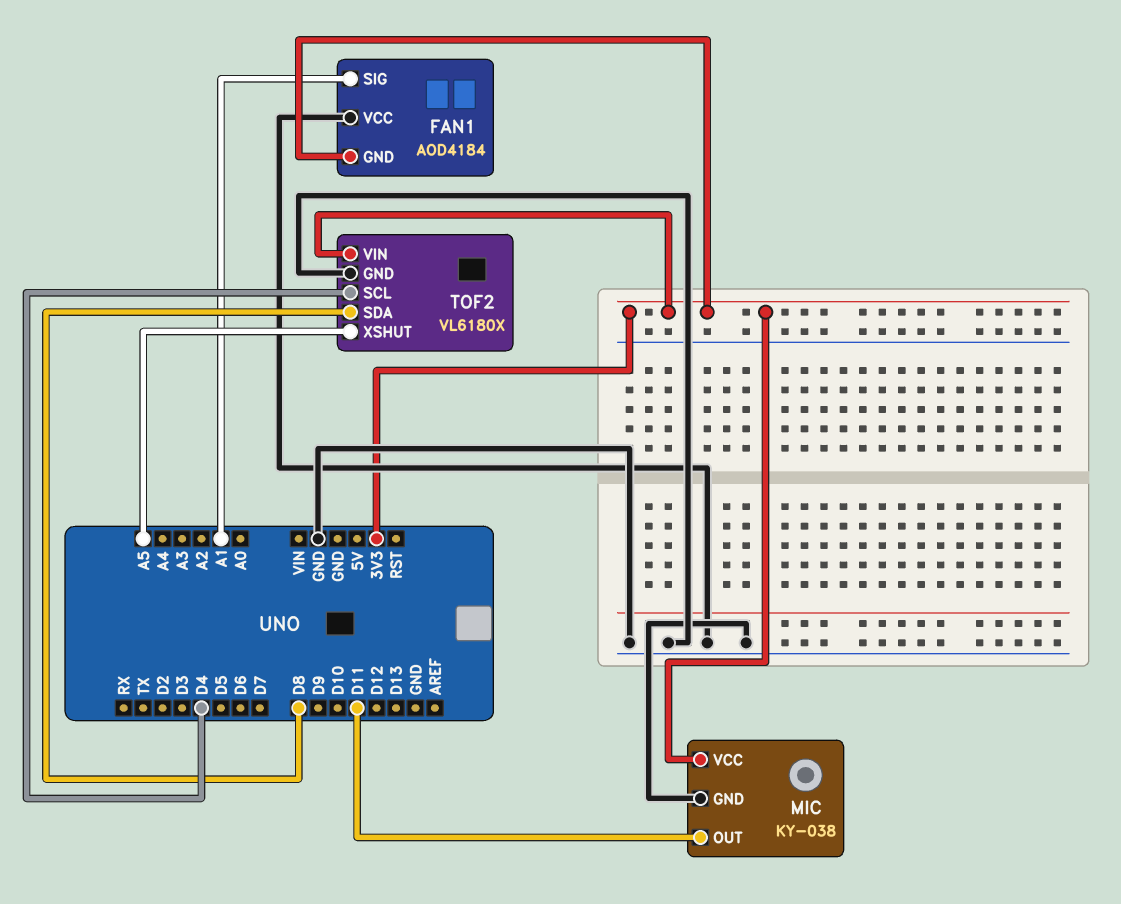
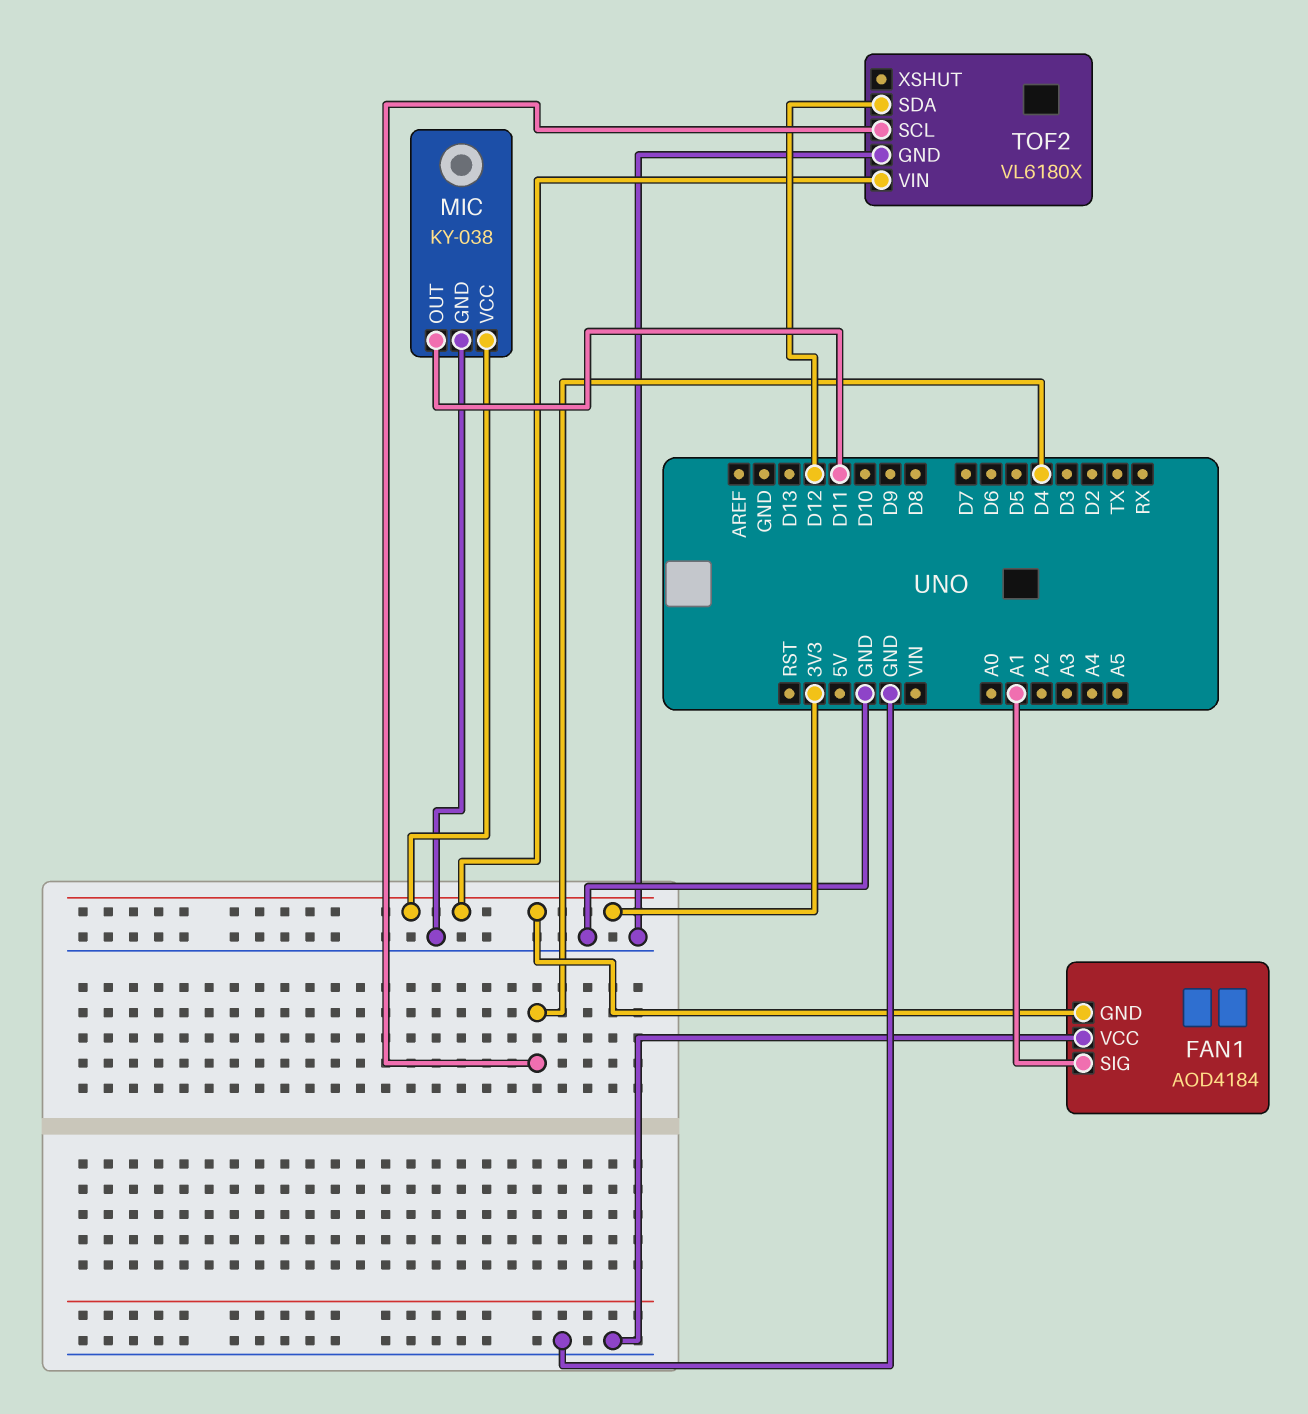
TOF2 pin SDA: D8 -> D12
TOF2 pin XSHUT: A5 -> none

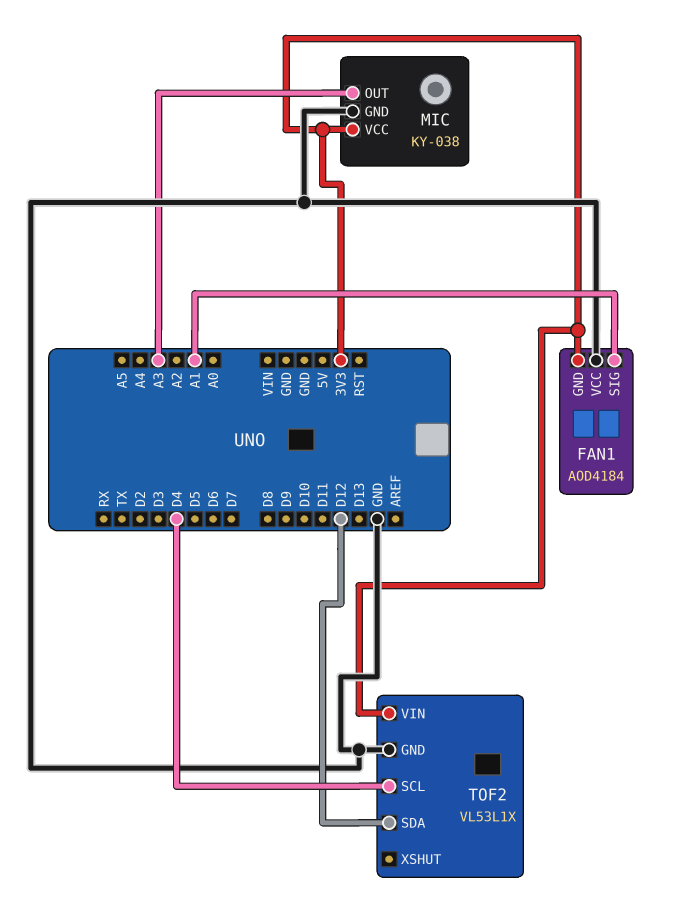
MIC pin OUT: D11 -> A3
TOF2: VL6180X -> VL53L1X

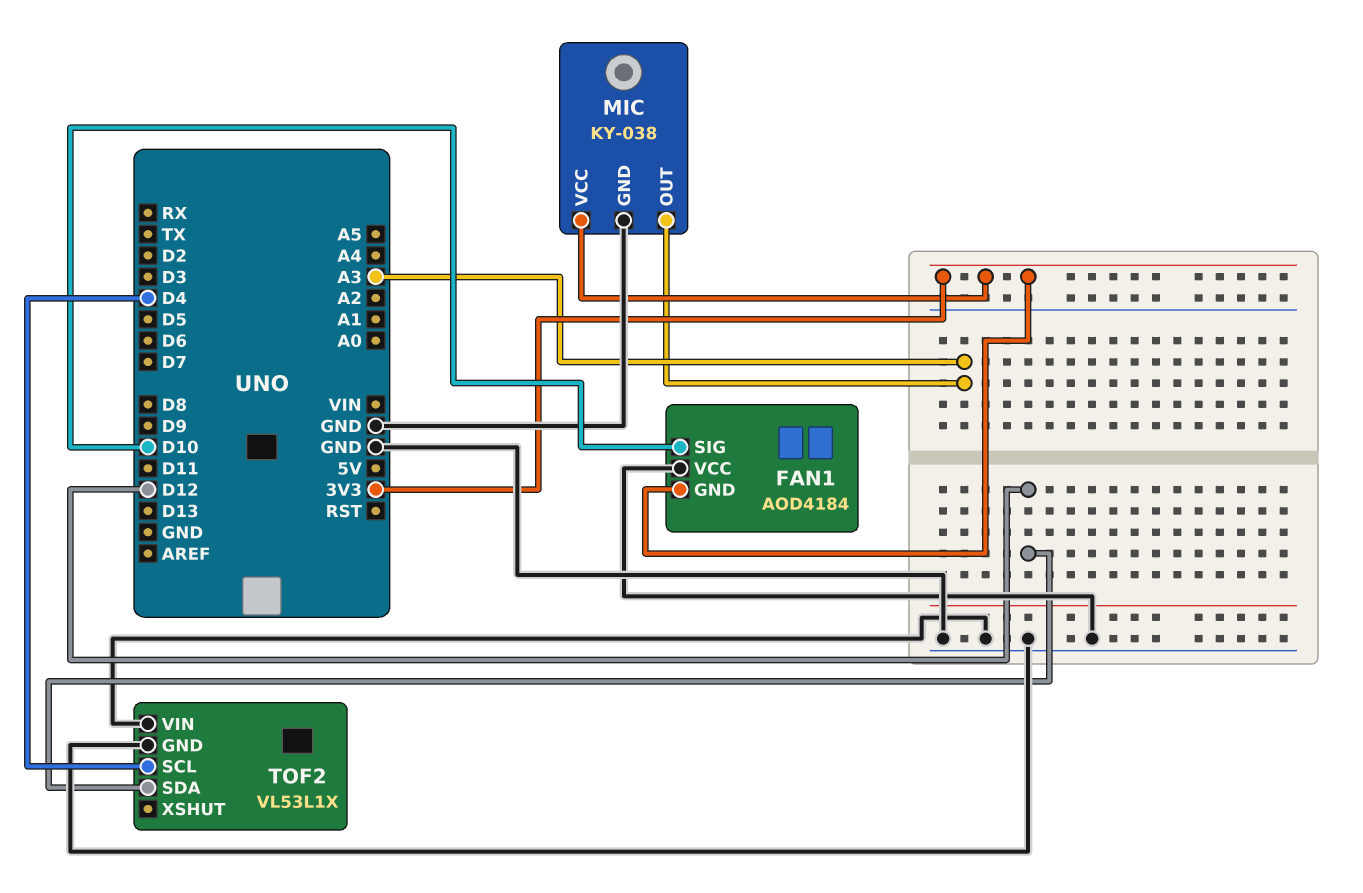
FAN1 pin SIG: A1 -> D10
TOF2 pin VIN: 3V3 -> GND

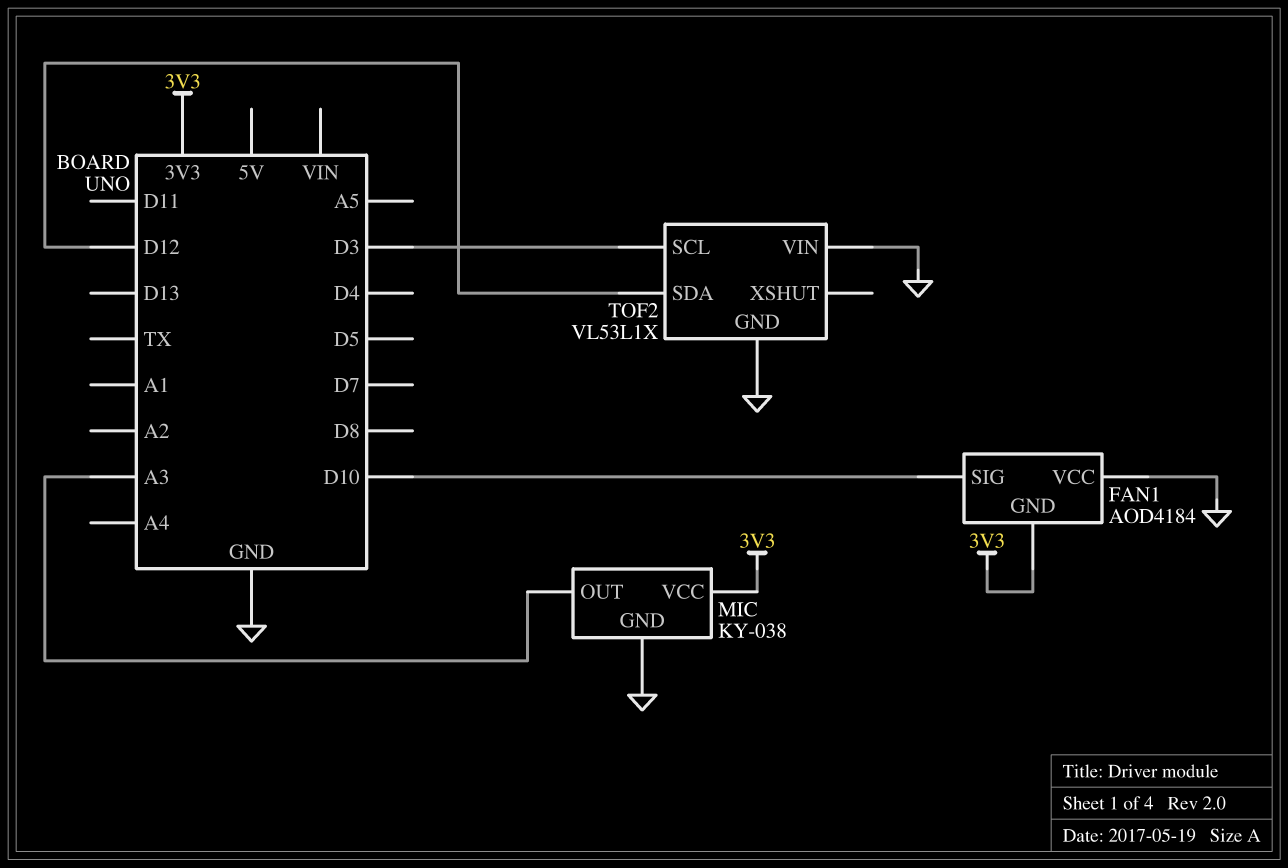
TOF2 pin SCL: D4 -> D3

